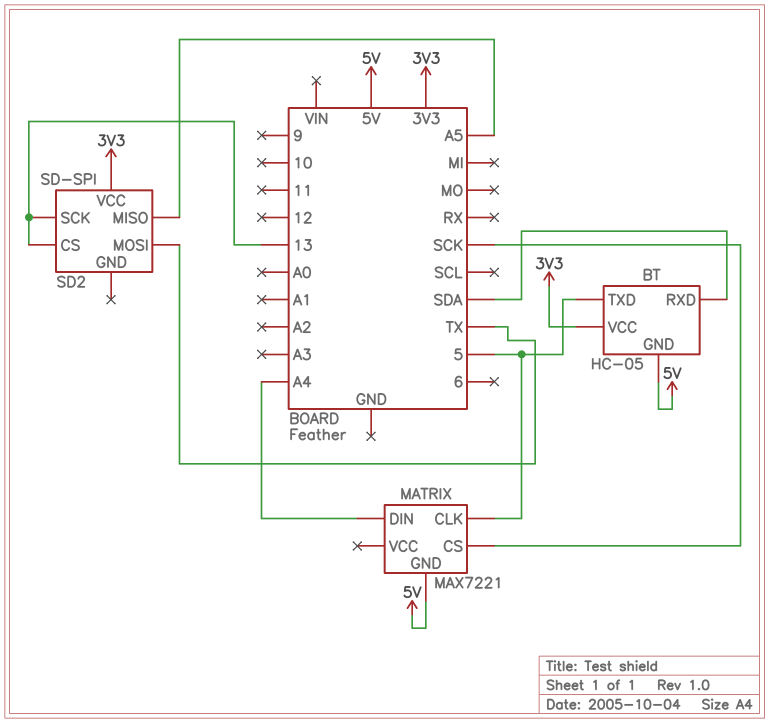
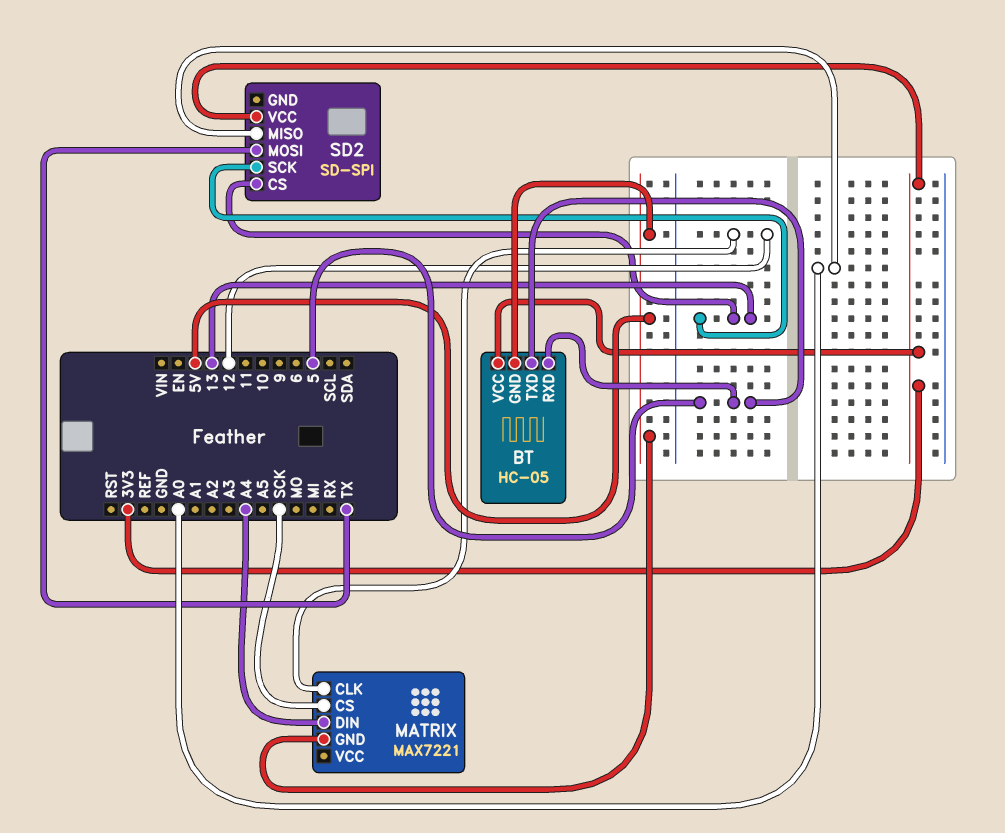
BT pin RXD: SDA -> 5
MATRIX pin CLK: 5 -> 12
SD2 pin MISO: A5 -> A0

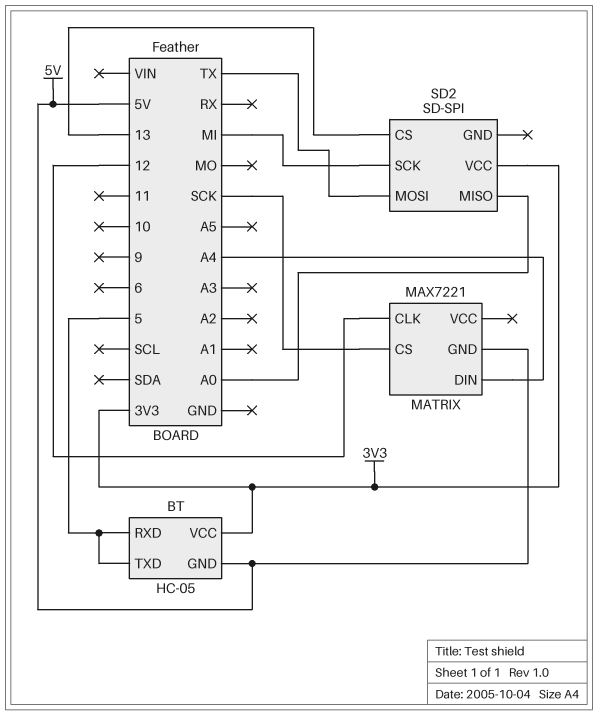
SD2 pin SCK: 13 -> MI

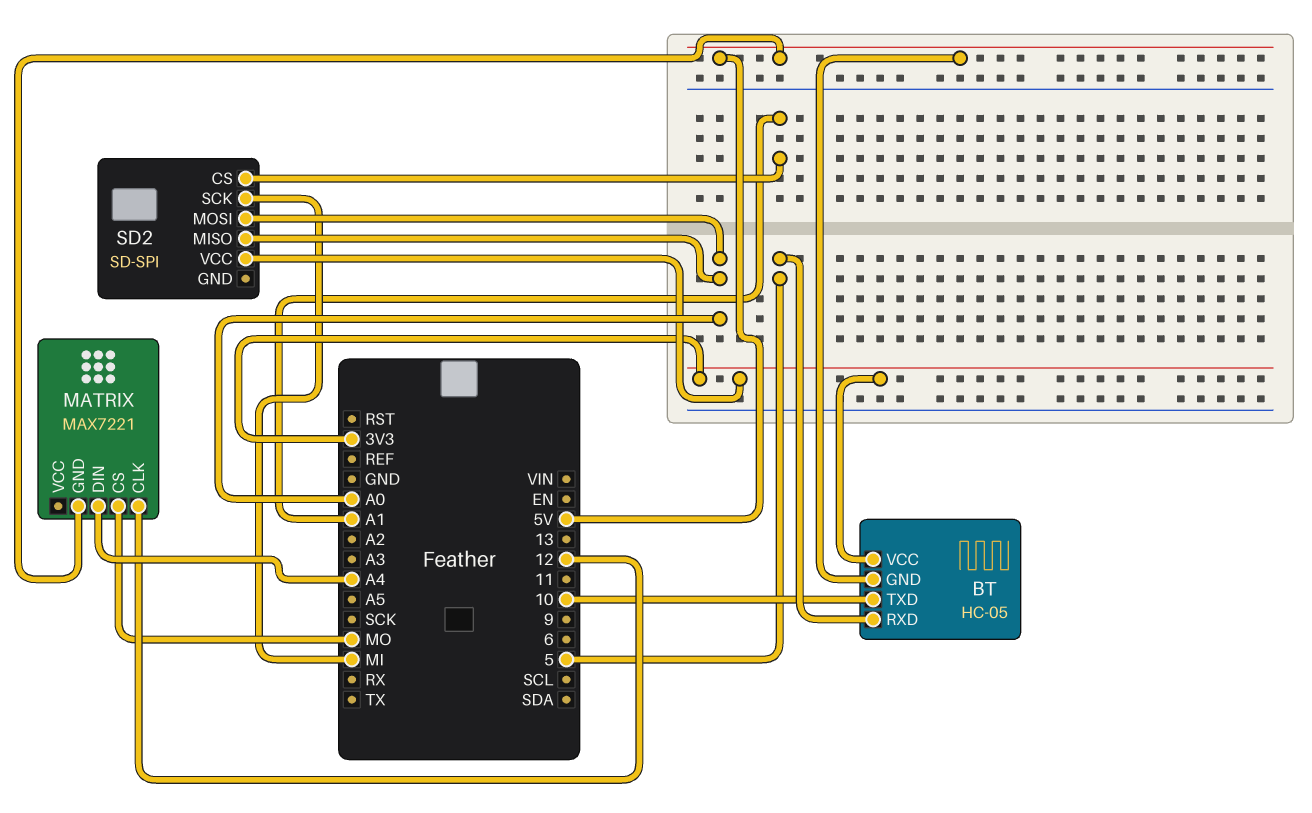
BT pin TXD: 5 -> 10
MATRIX pin CS: SCK -> MO
SD2 pin CS: 13 -> A1
SD2 pin MOSI: TX -> A0

